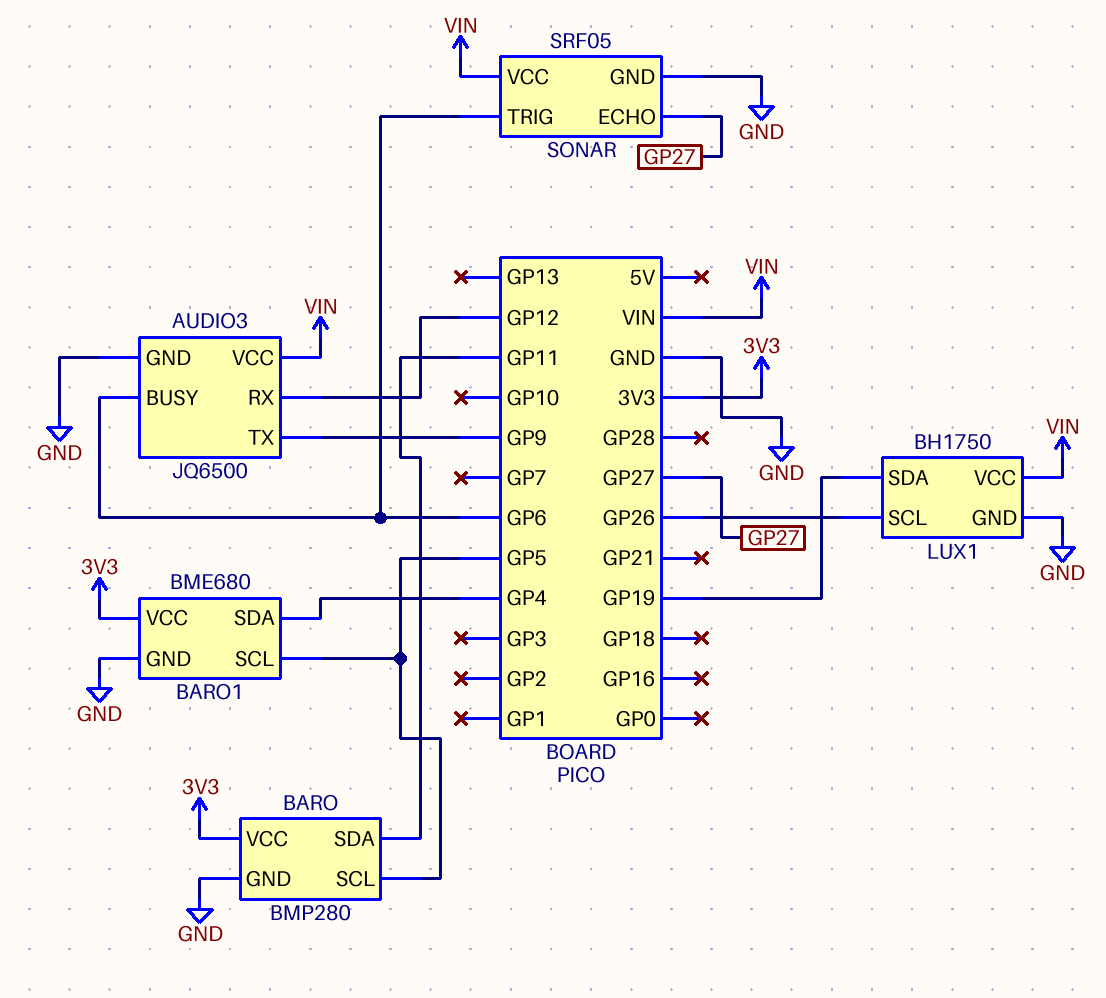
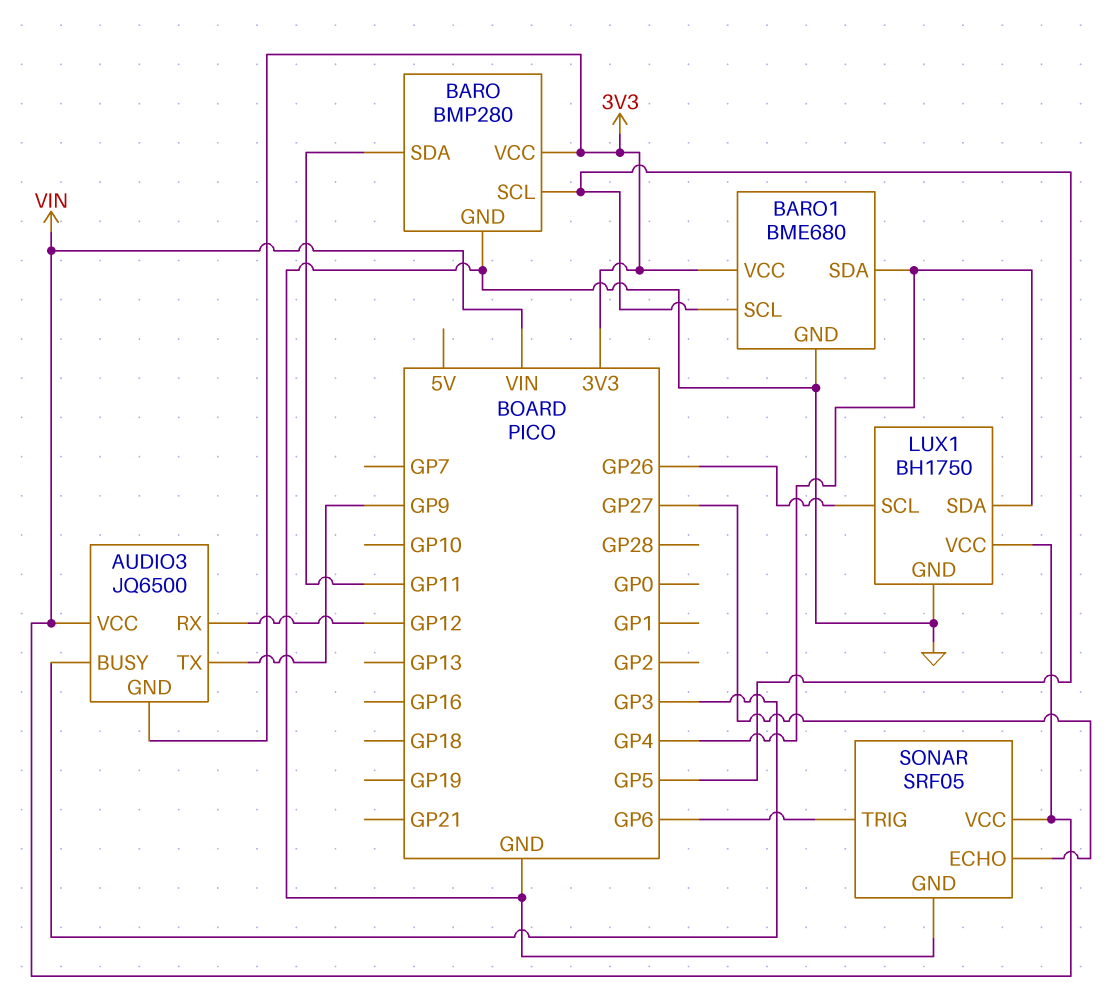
AUDIO3 pin BUSY: GP6 -> GP3
AUDIO3 pin GND: GND -> 3V3
LUX1 pin SDA: GP19 -> GP4

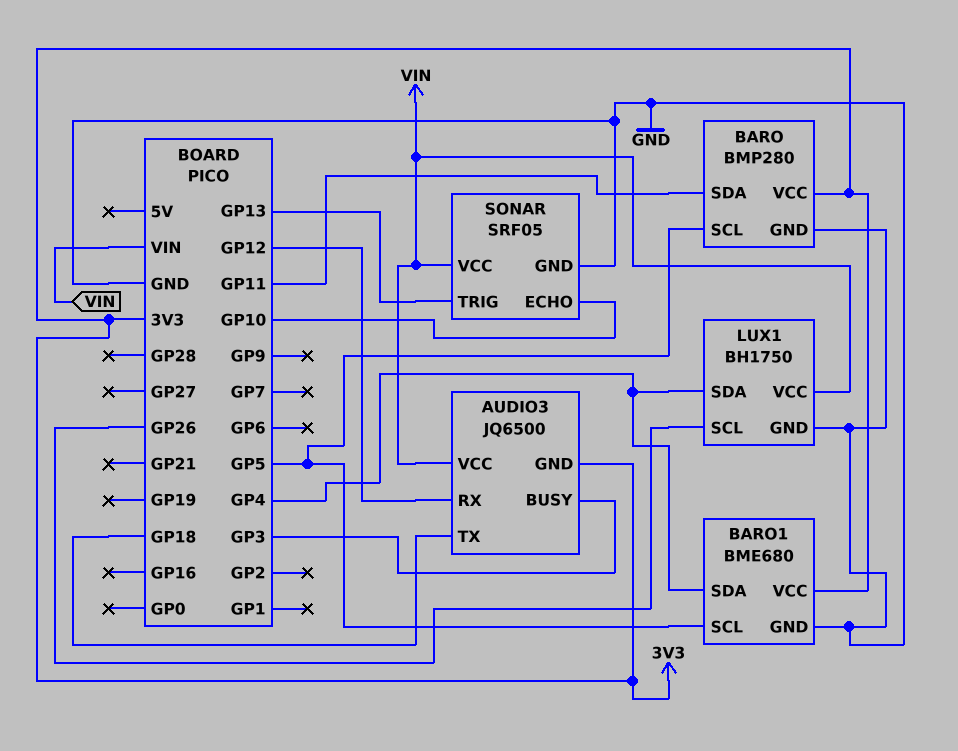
AUDIO3 pin TX: GP9 -> GP18
SONAR pin ECHO: GP27 -> GP10
SONAR pin TRIG: GP6 -> GP13

